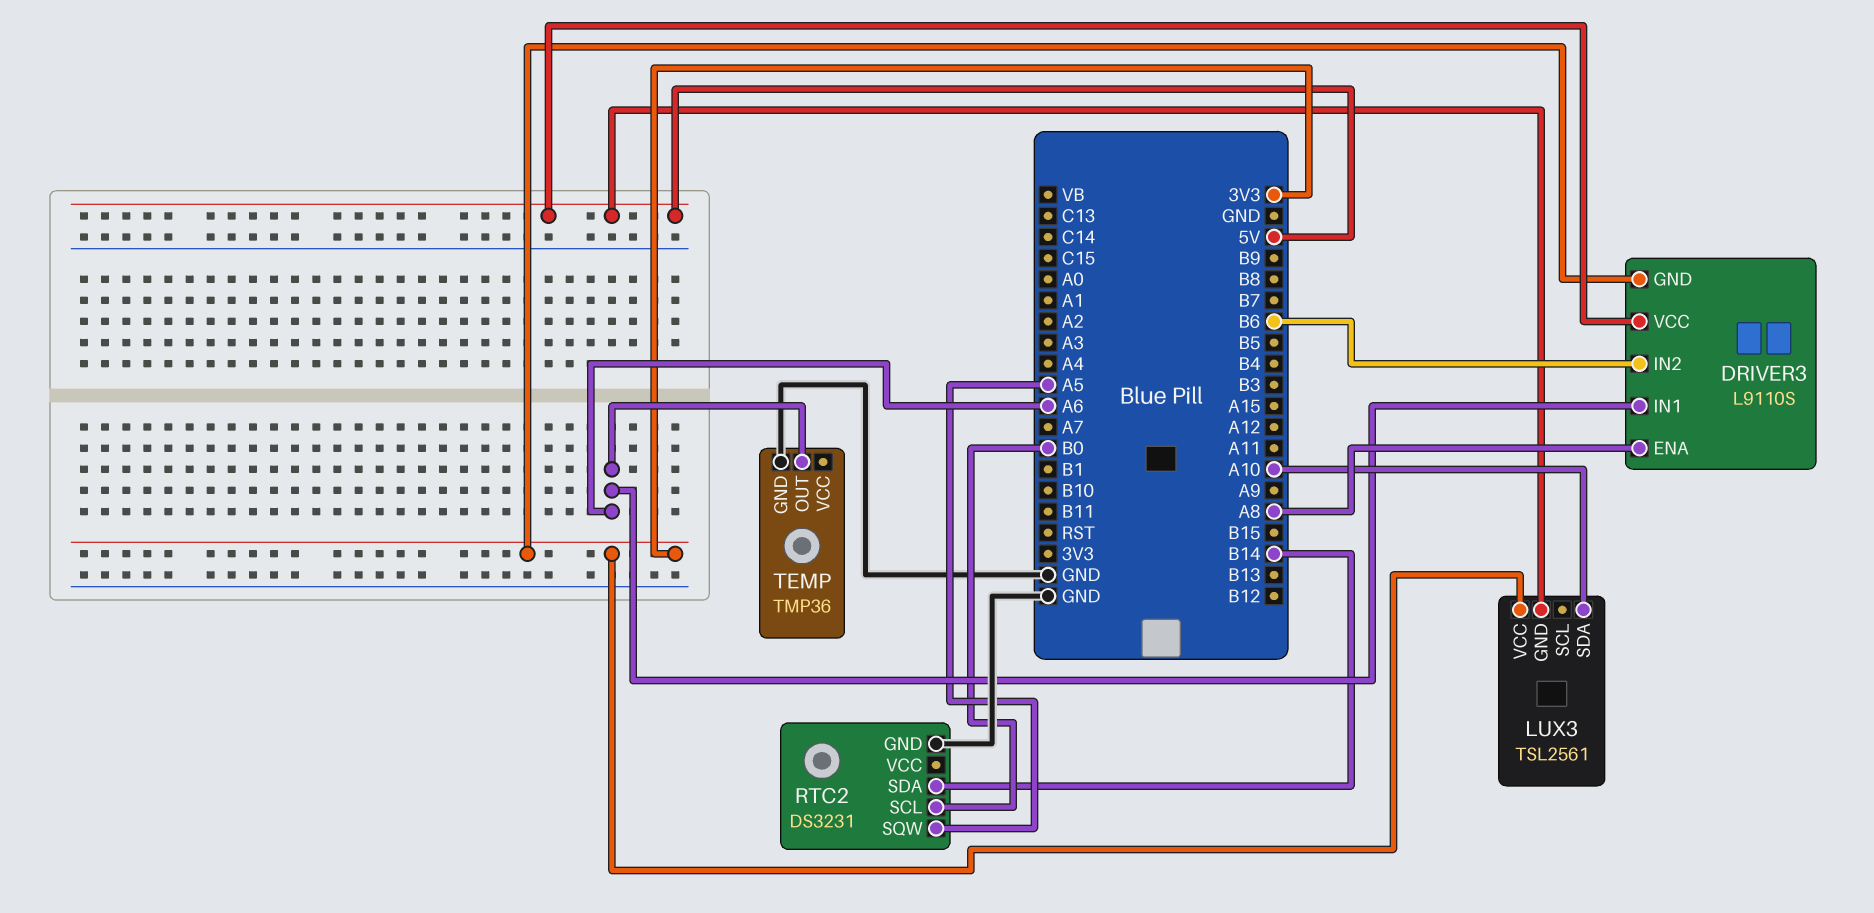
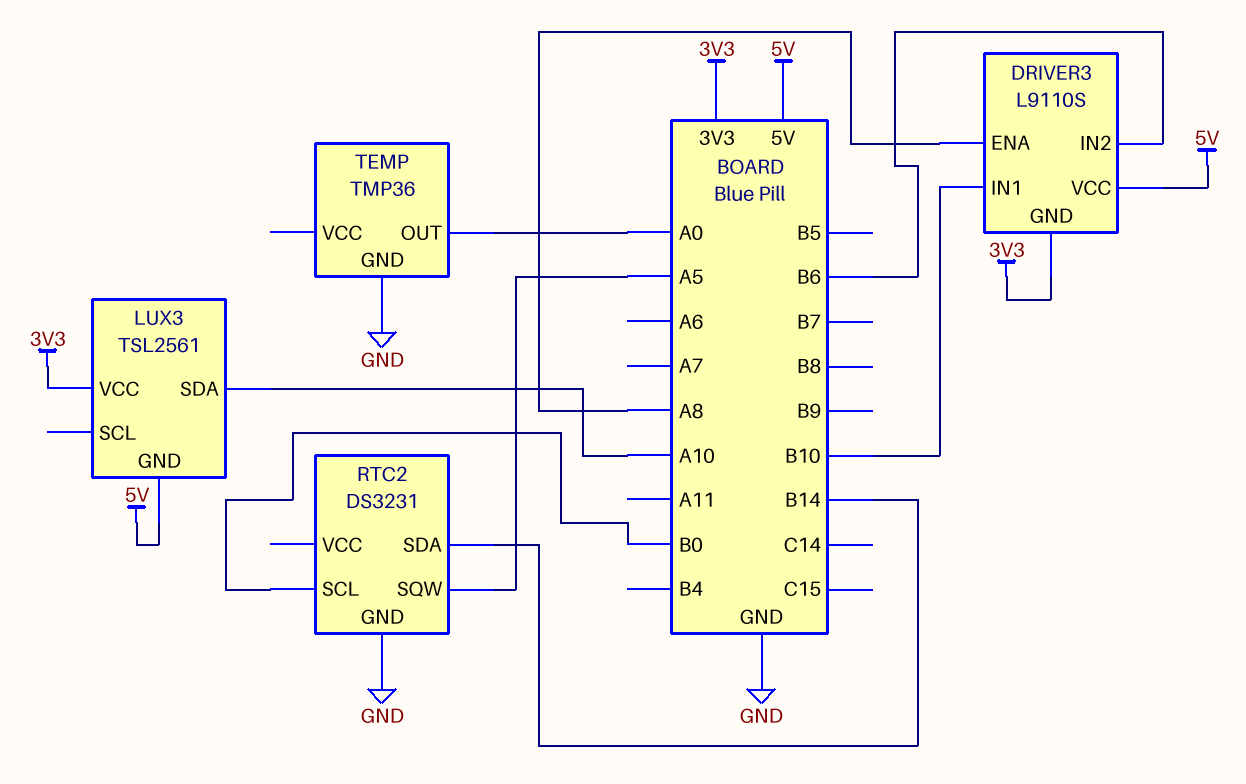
DRIVER3 pin IN1: A6 -> B10
TEMP pin OUT: A6 -> A0

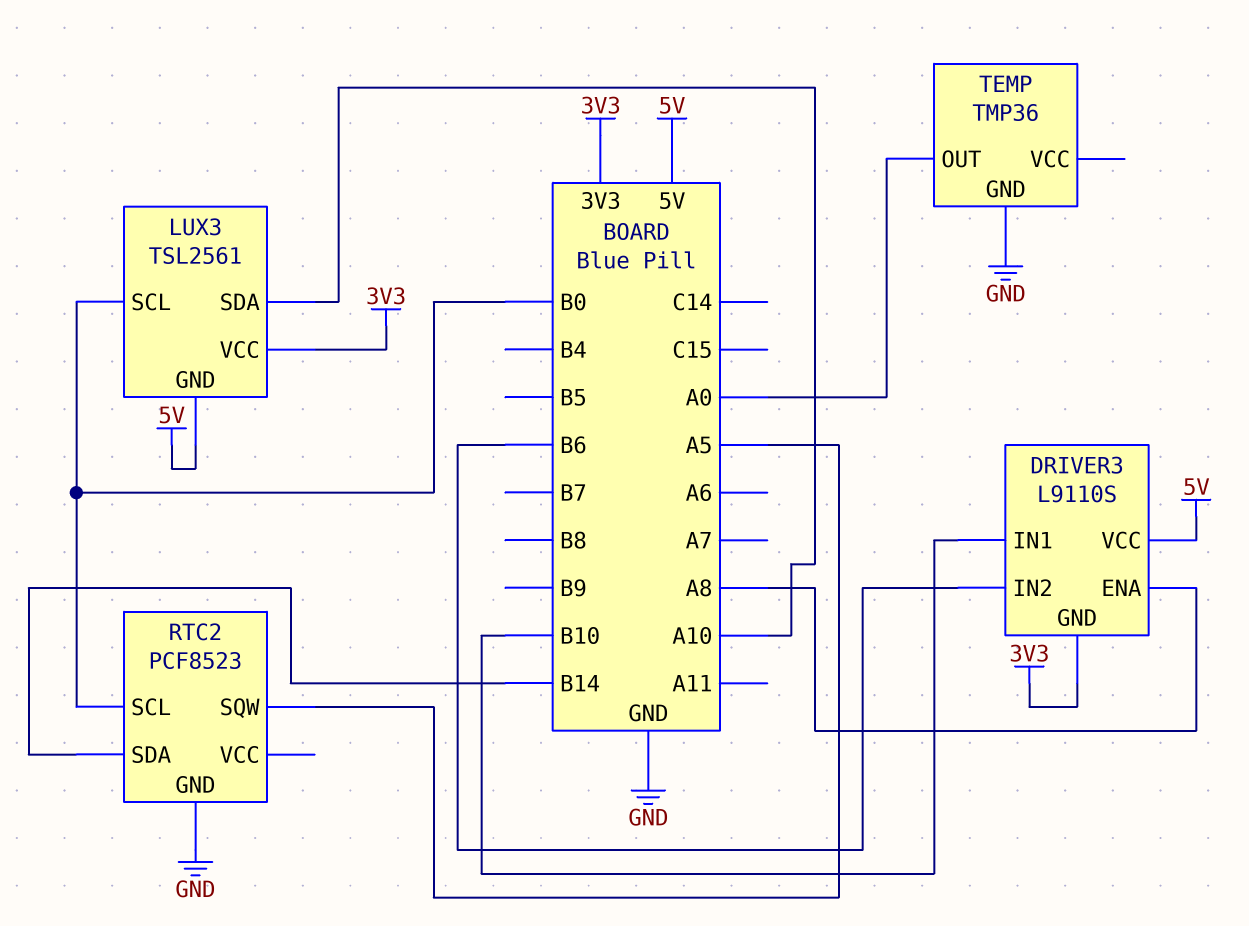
LUX3 pin SCL: none -> B0
RTC2: DS3231 -> PCF8523

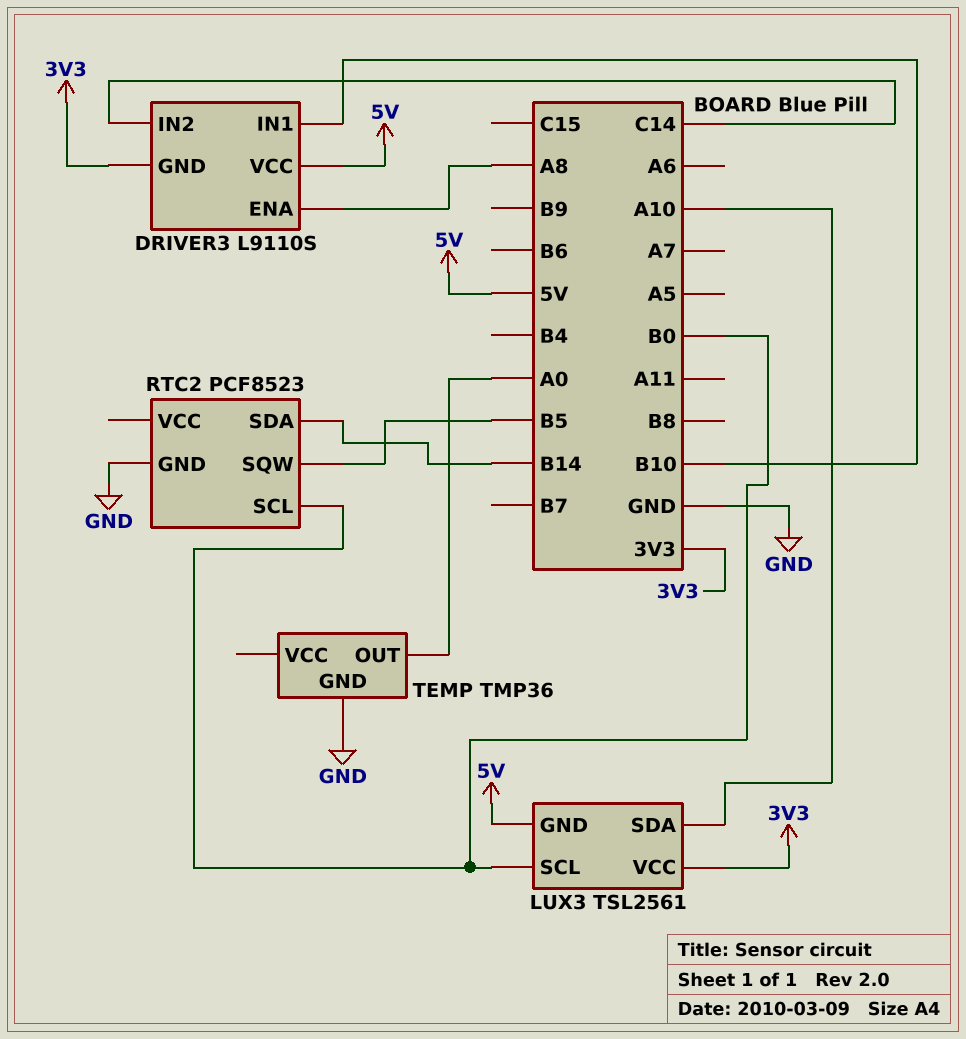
DRIVER3 pin IN2: B6 -> C14
RTC2 pin SQW: A5 -> B5

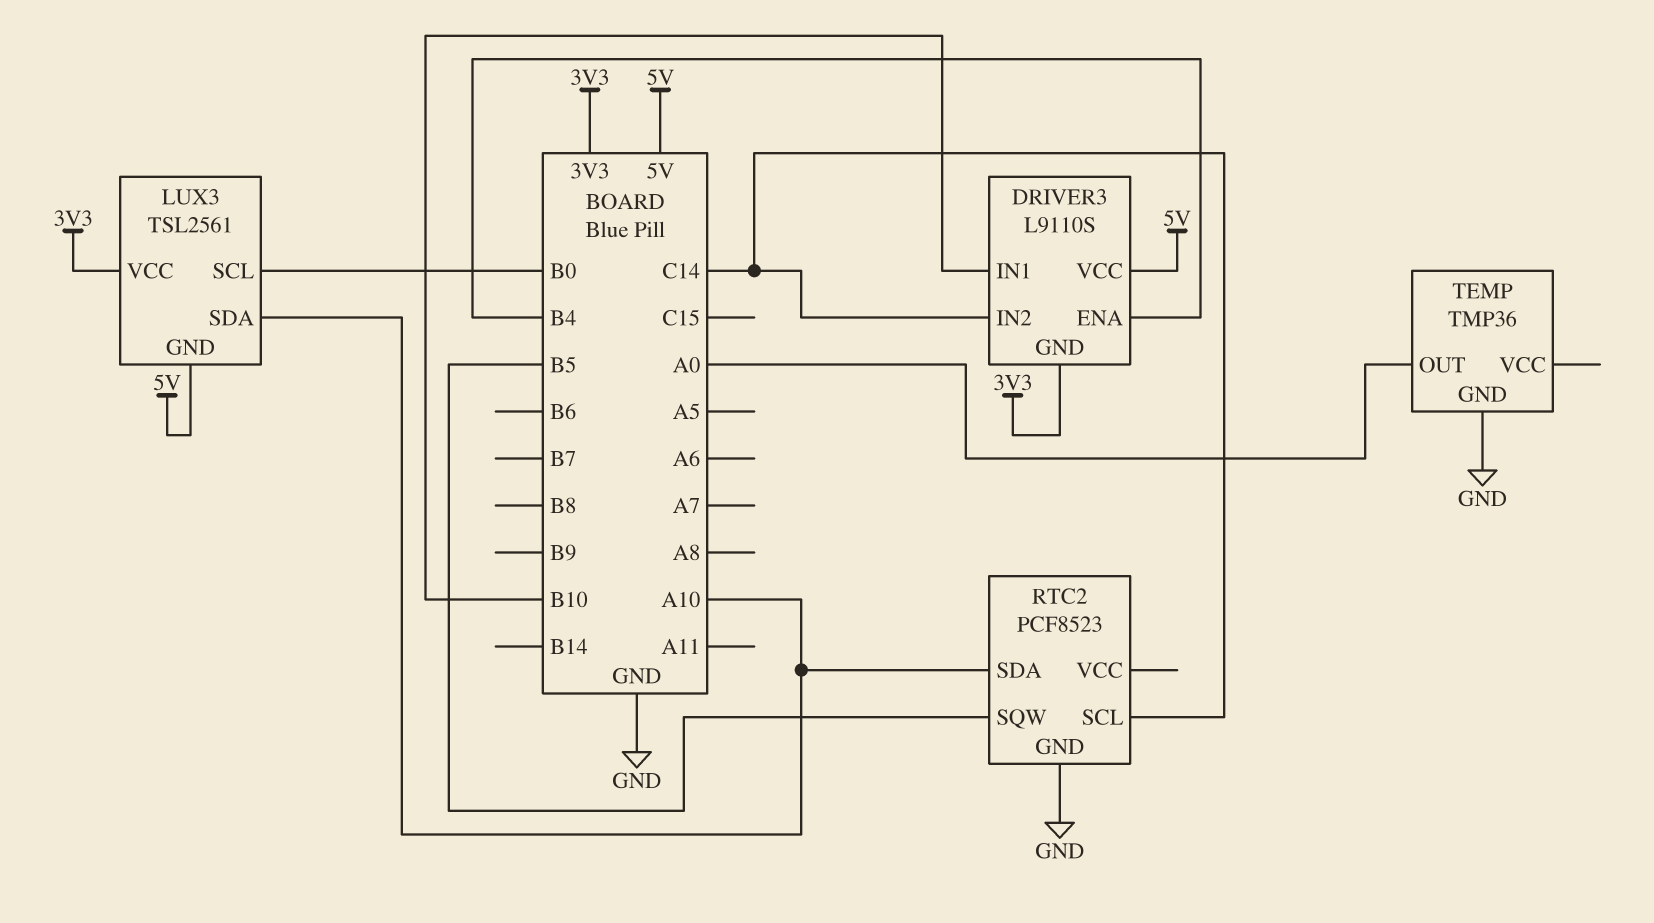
DRIVER3 pin ENA: A8 -> B4
RTC2 pin SCL: B0 -> C14
RTC2 pin SDA: B14 -> A10

